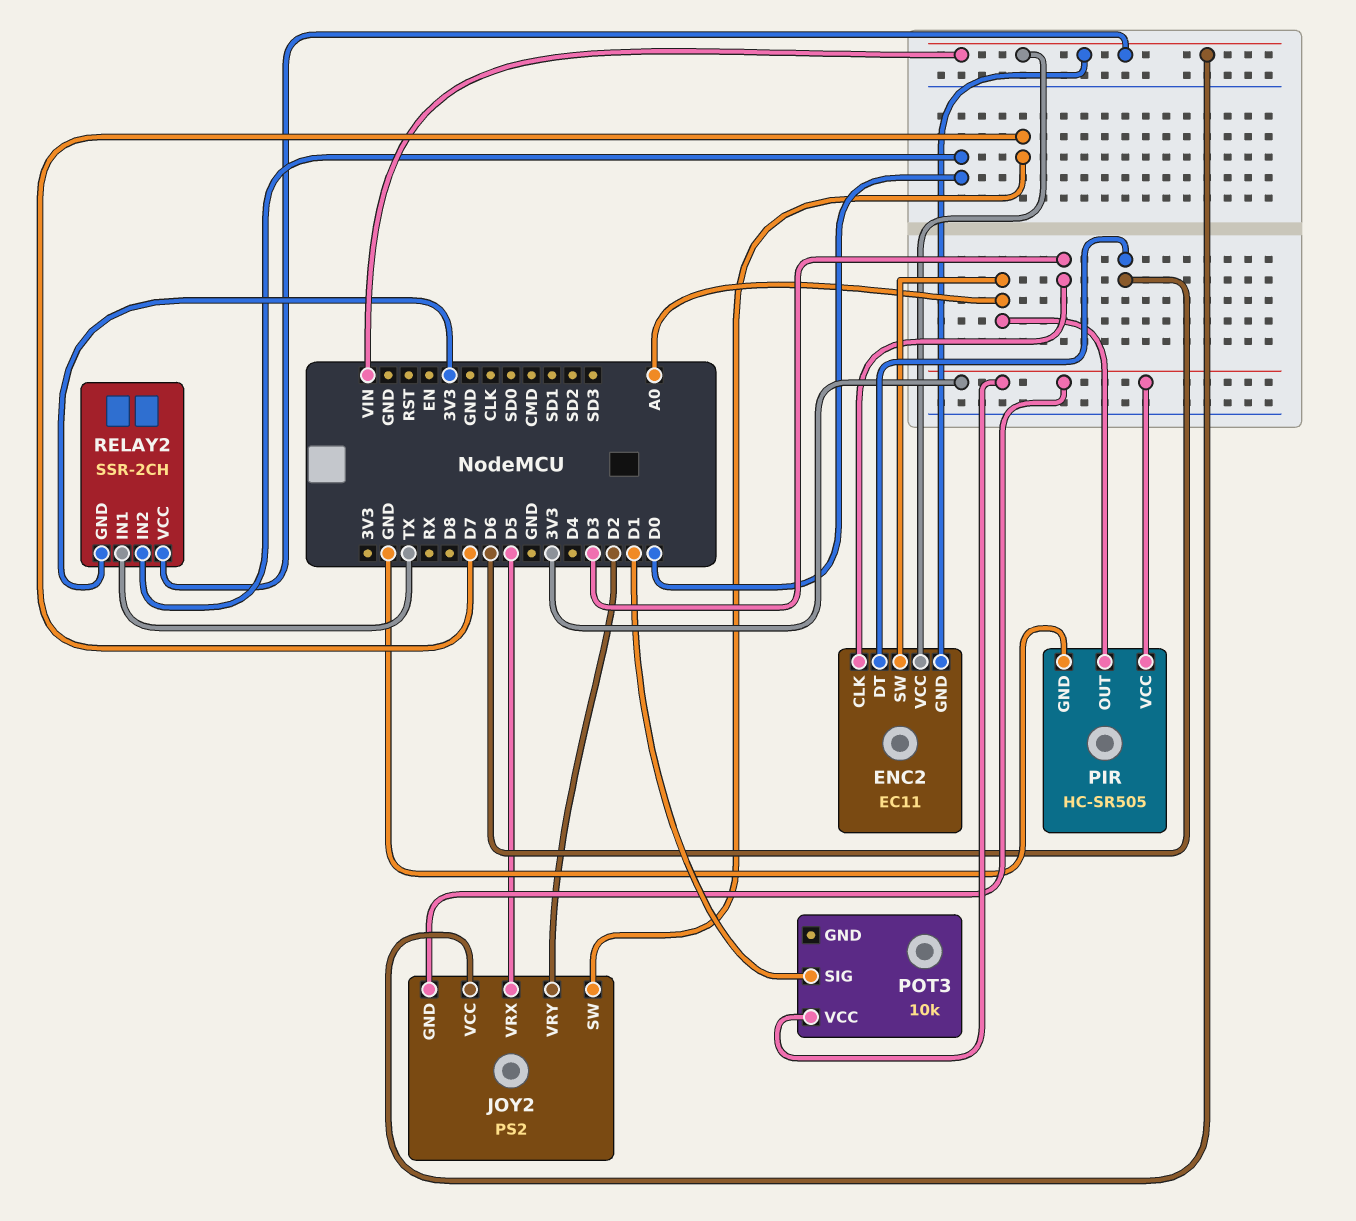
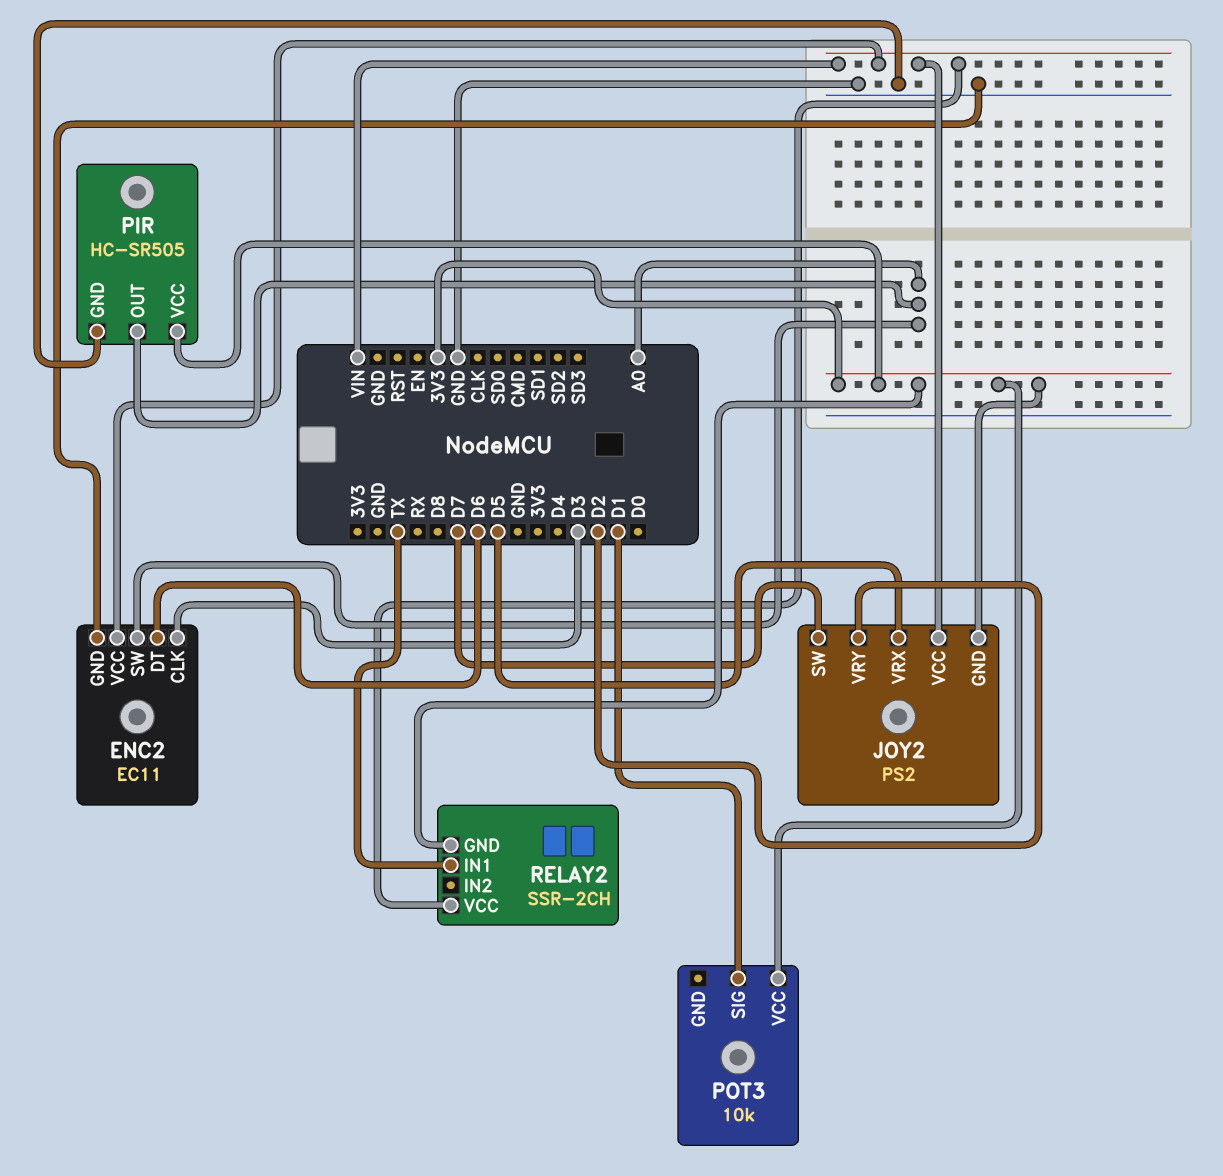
ENC2 pin GND: VIN -> GND
RELAY2 pin IN2: D0 -> none

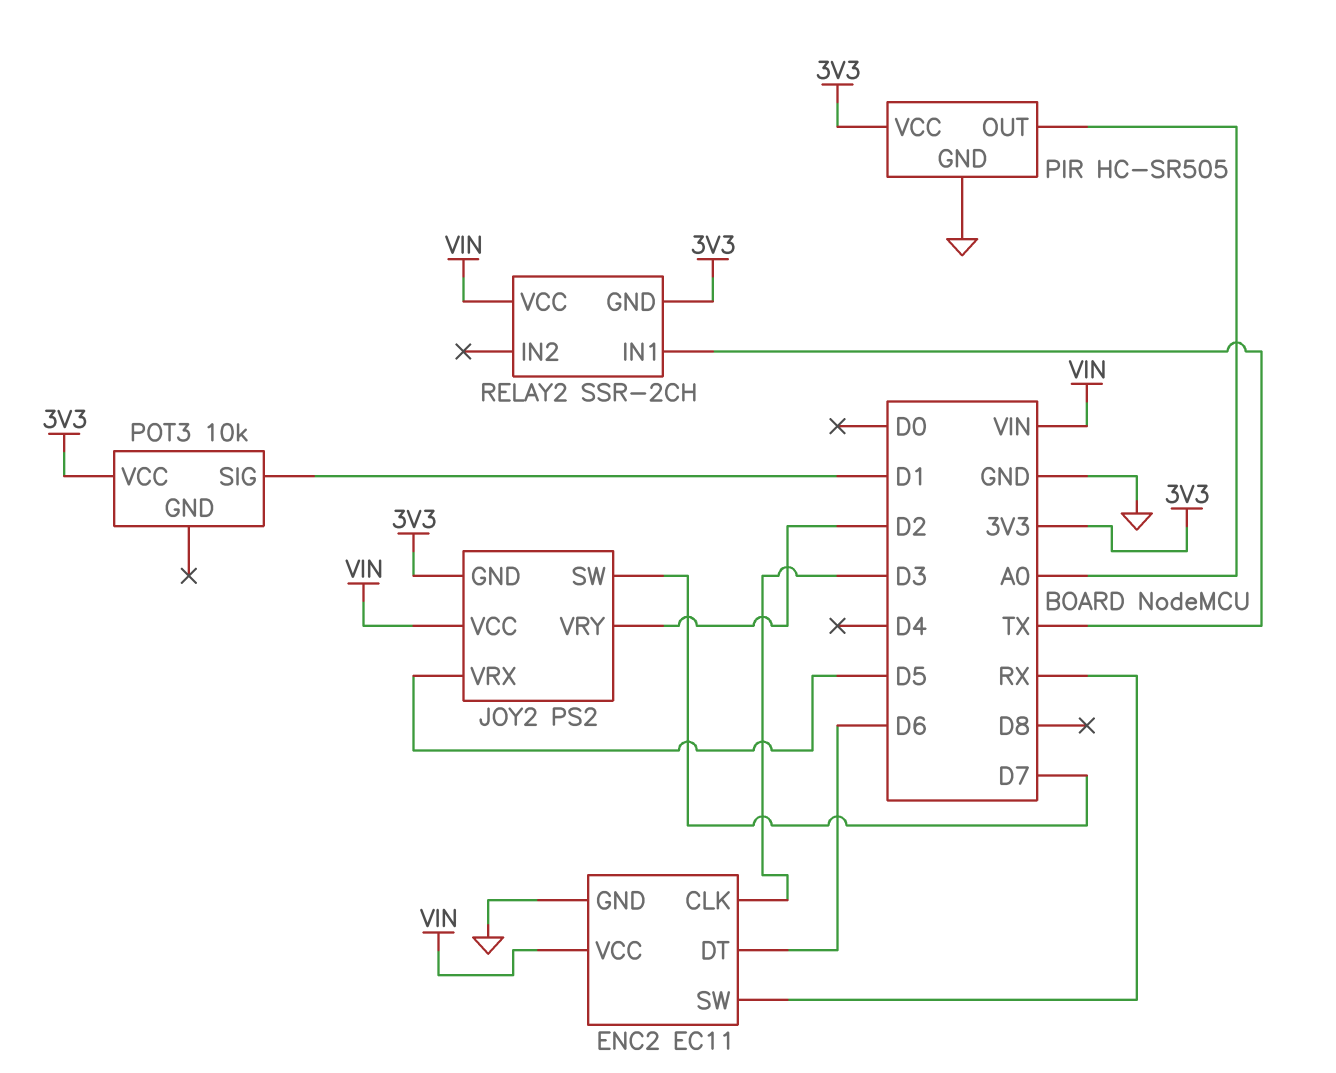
ENC2 pin SW: A0 -> RX

